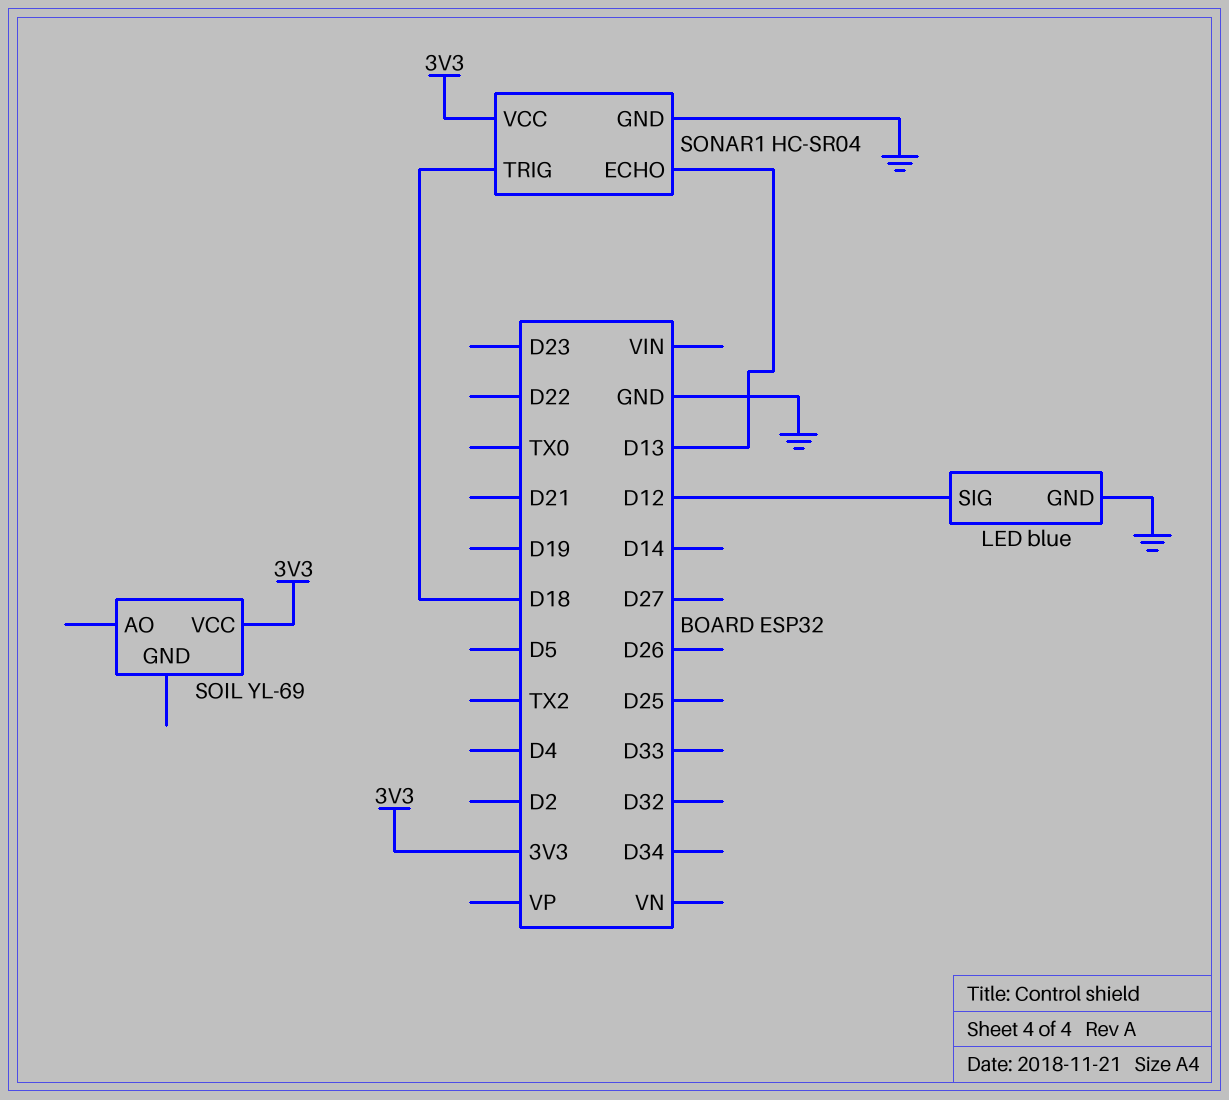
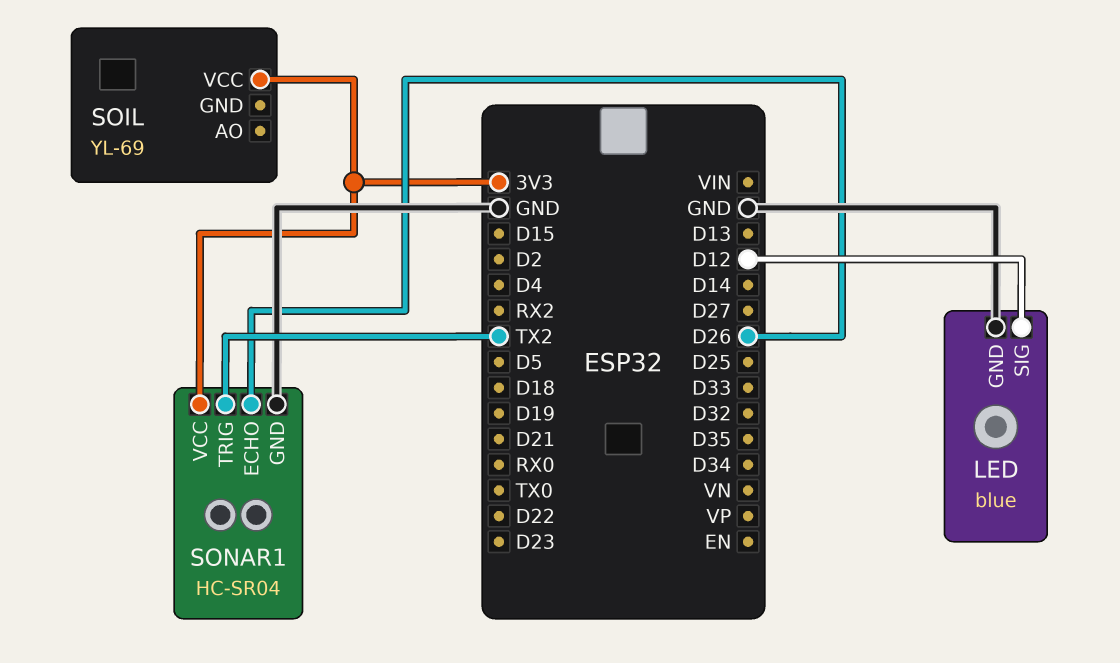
SONAR1 pin ECHO: D13 -> D26
SONAR1 pin TRIG: D18 -> TX2

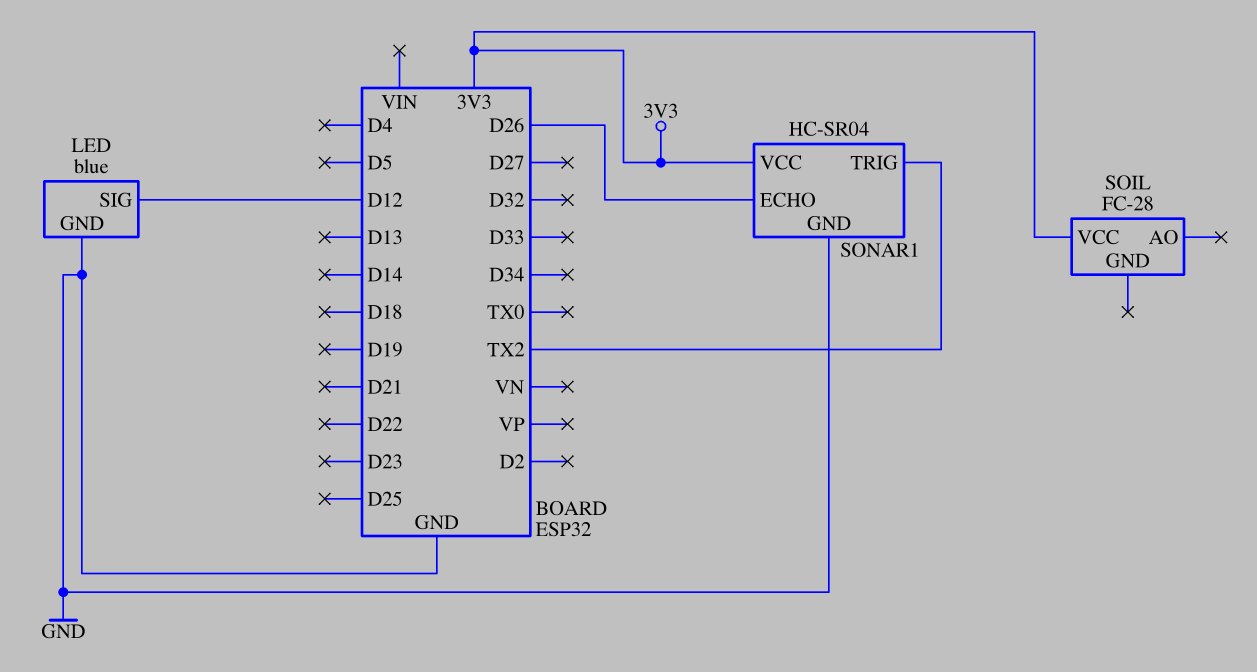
SOIL: YL-69 -> FC-28

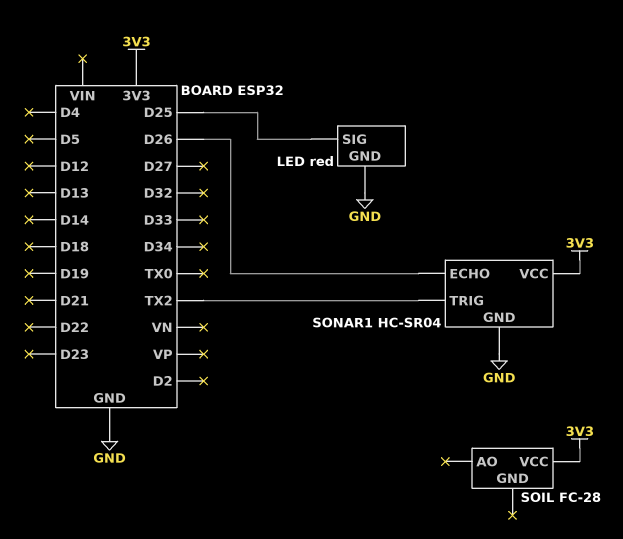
LED: blue -> red
LED pin SIG: D12 -> D25

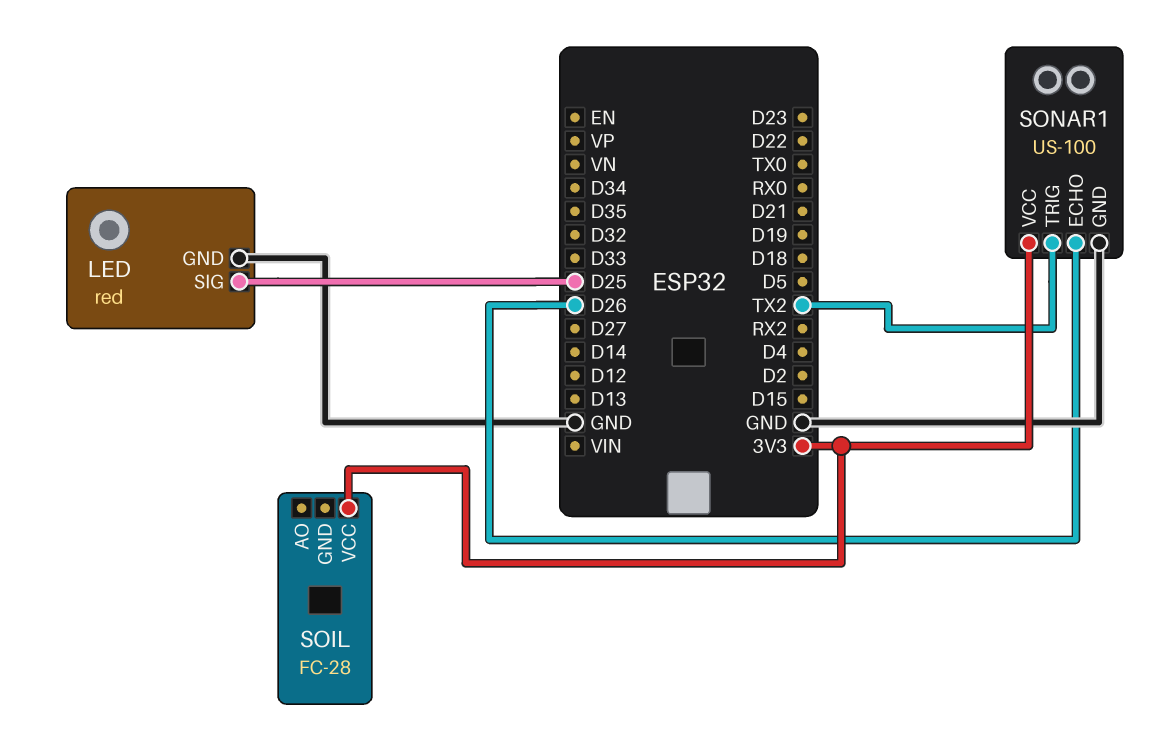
SONAR1: HC-SR04 -> US-100

